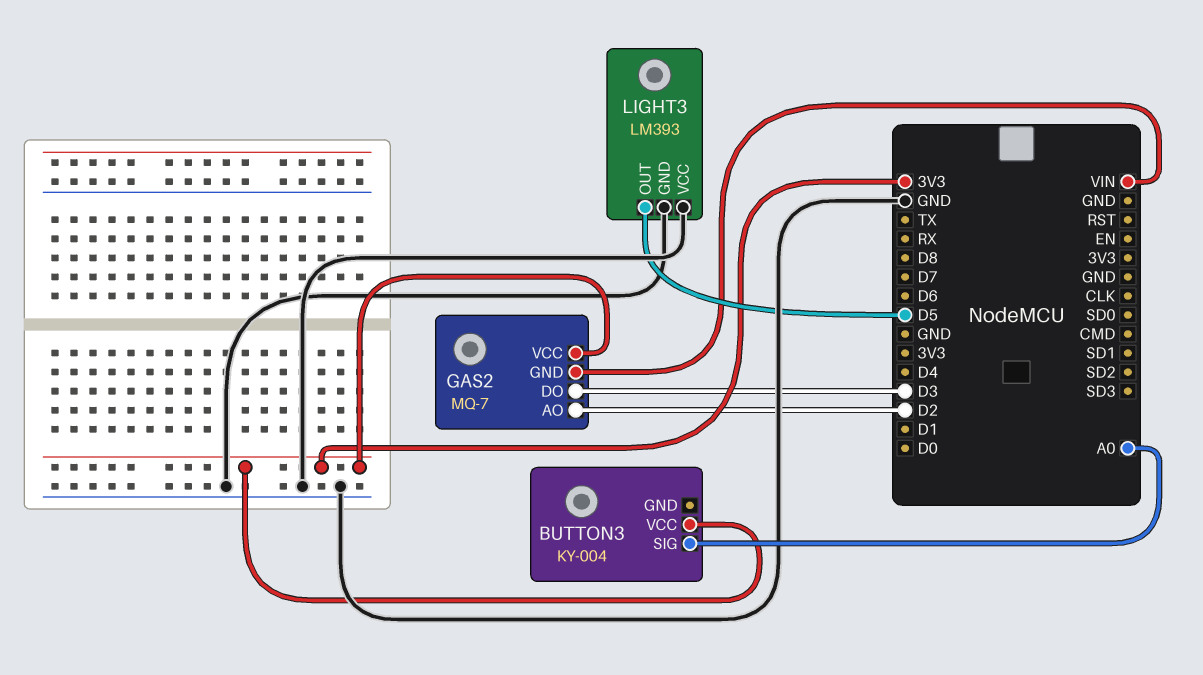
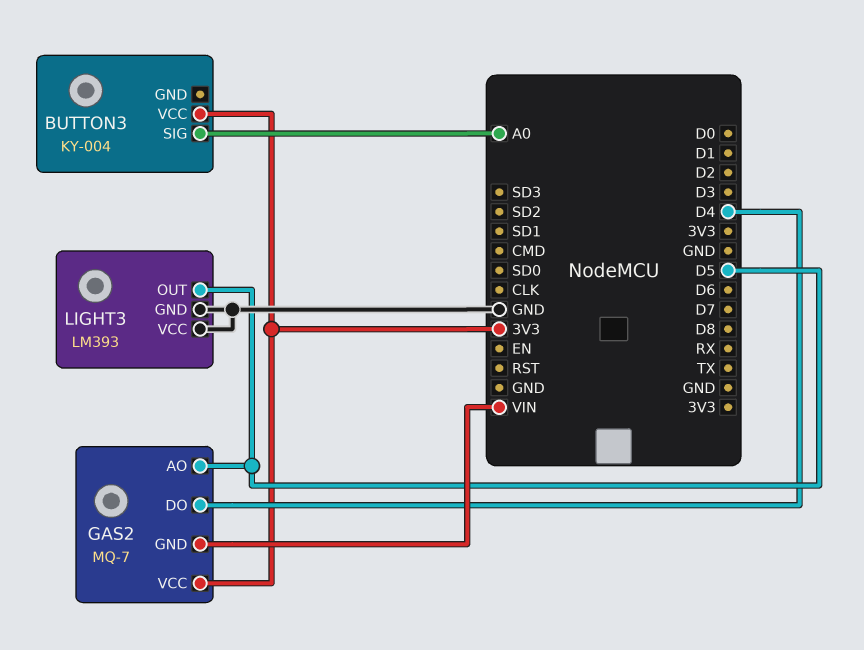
GAS2 pin AO: D2 -> D5
GAS2 pin DO: D3 -> D4

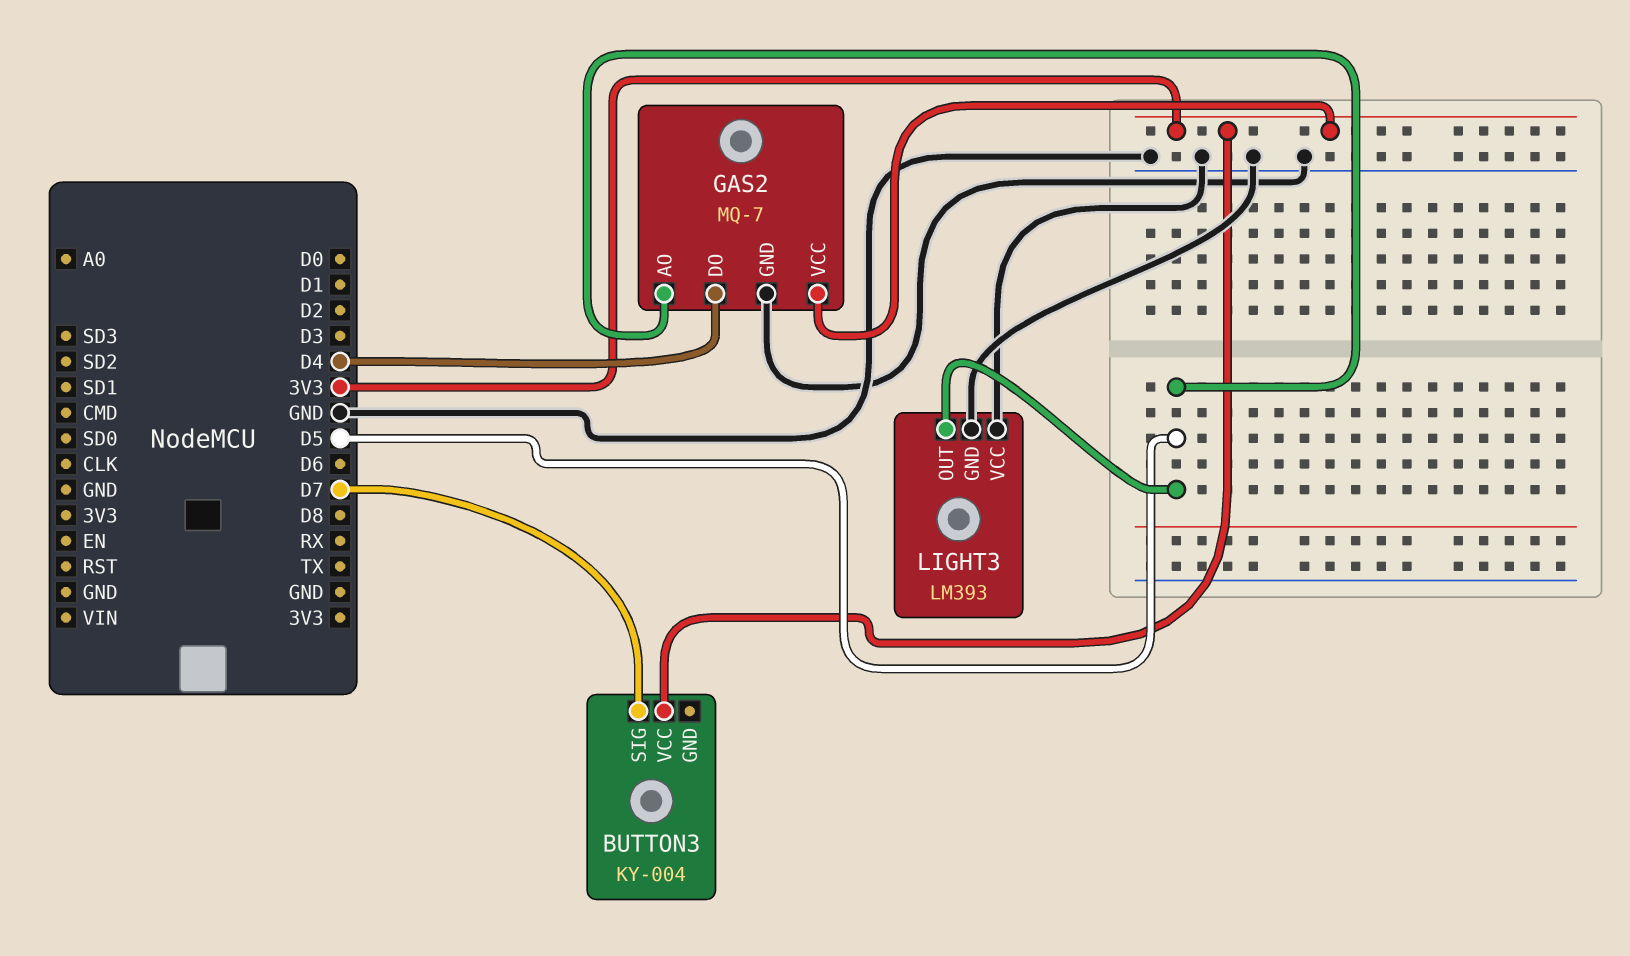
BUTTON3 pin SIG: A0 -> D7
GAS2 pin GND: VIN -> GND

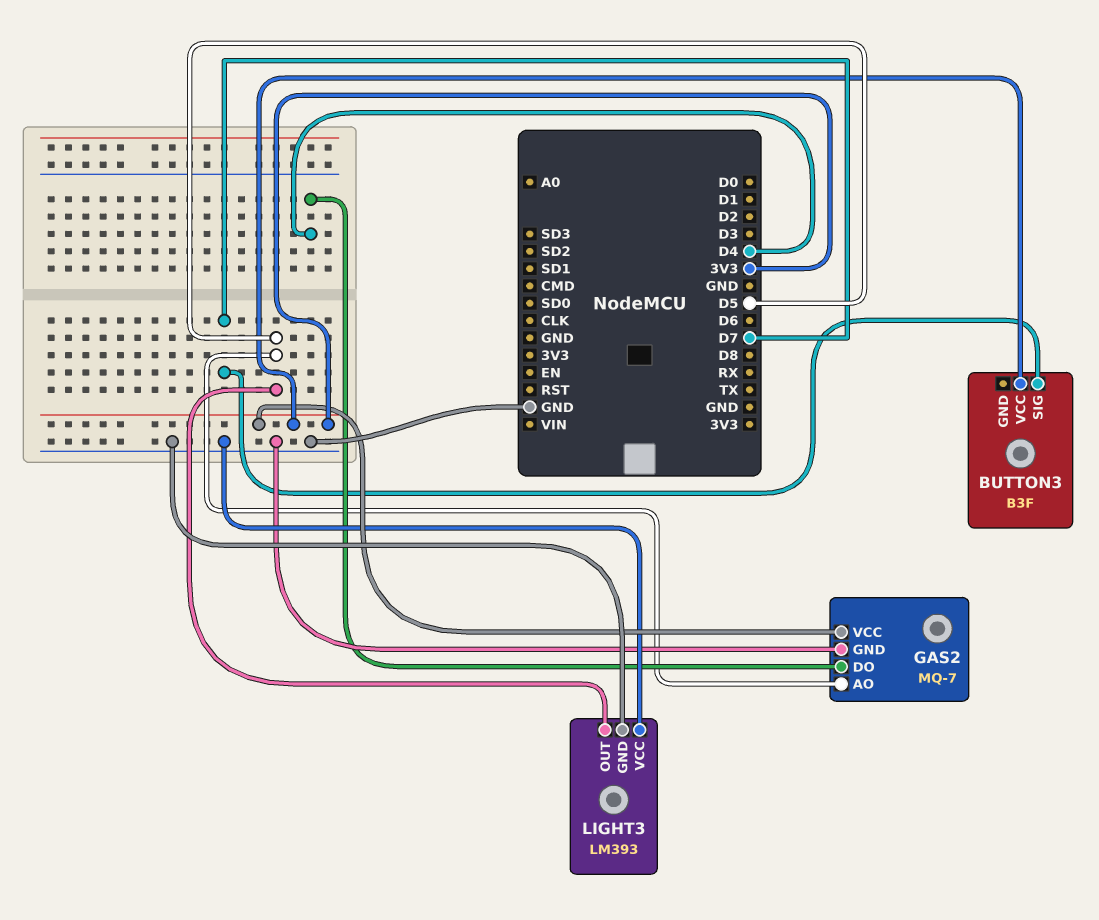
BUTTON3: KY-004 -> B3F

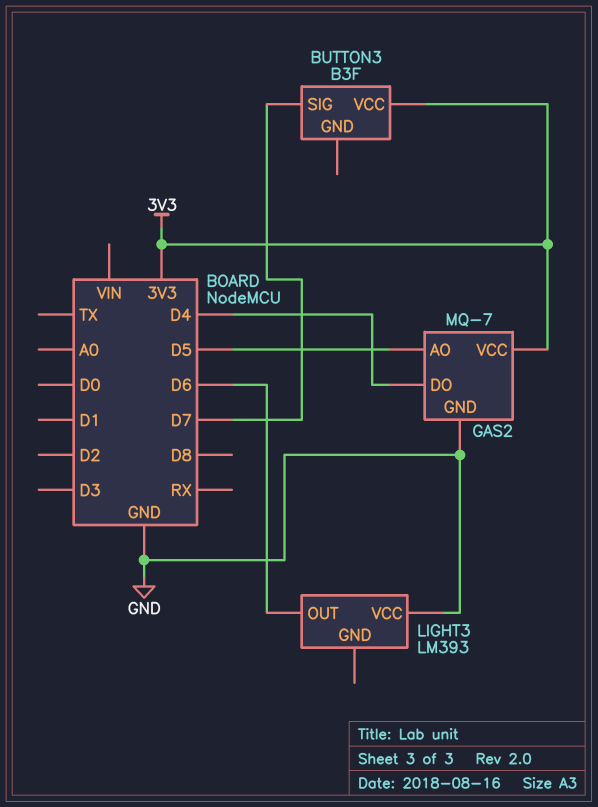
LIGHT3 pin GND: GND -> none
LIGHT3 pin OUT: D5 -> D6

